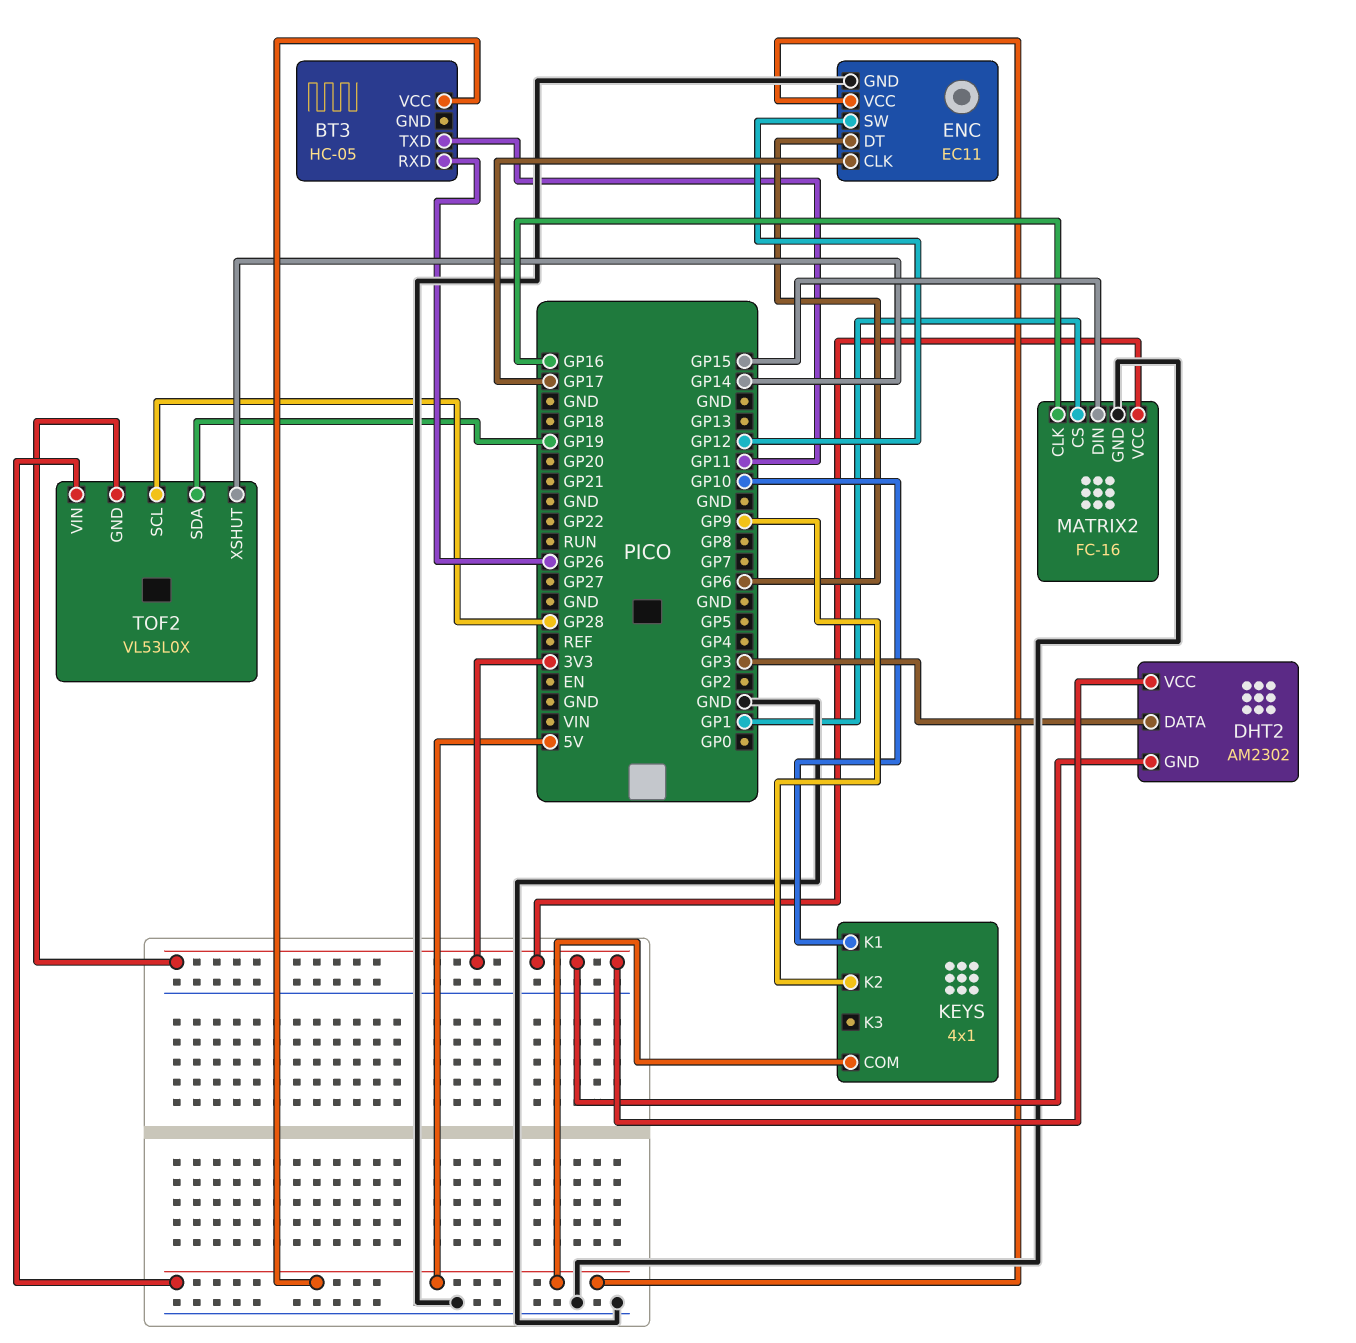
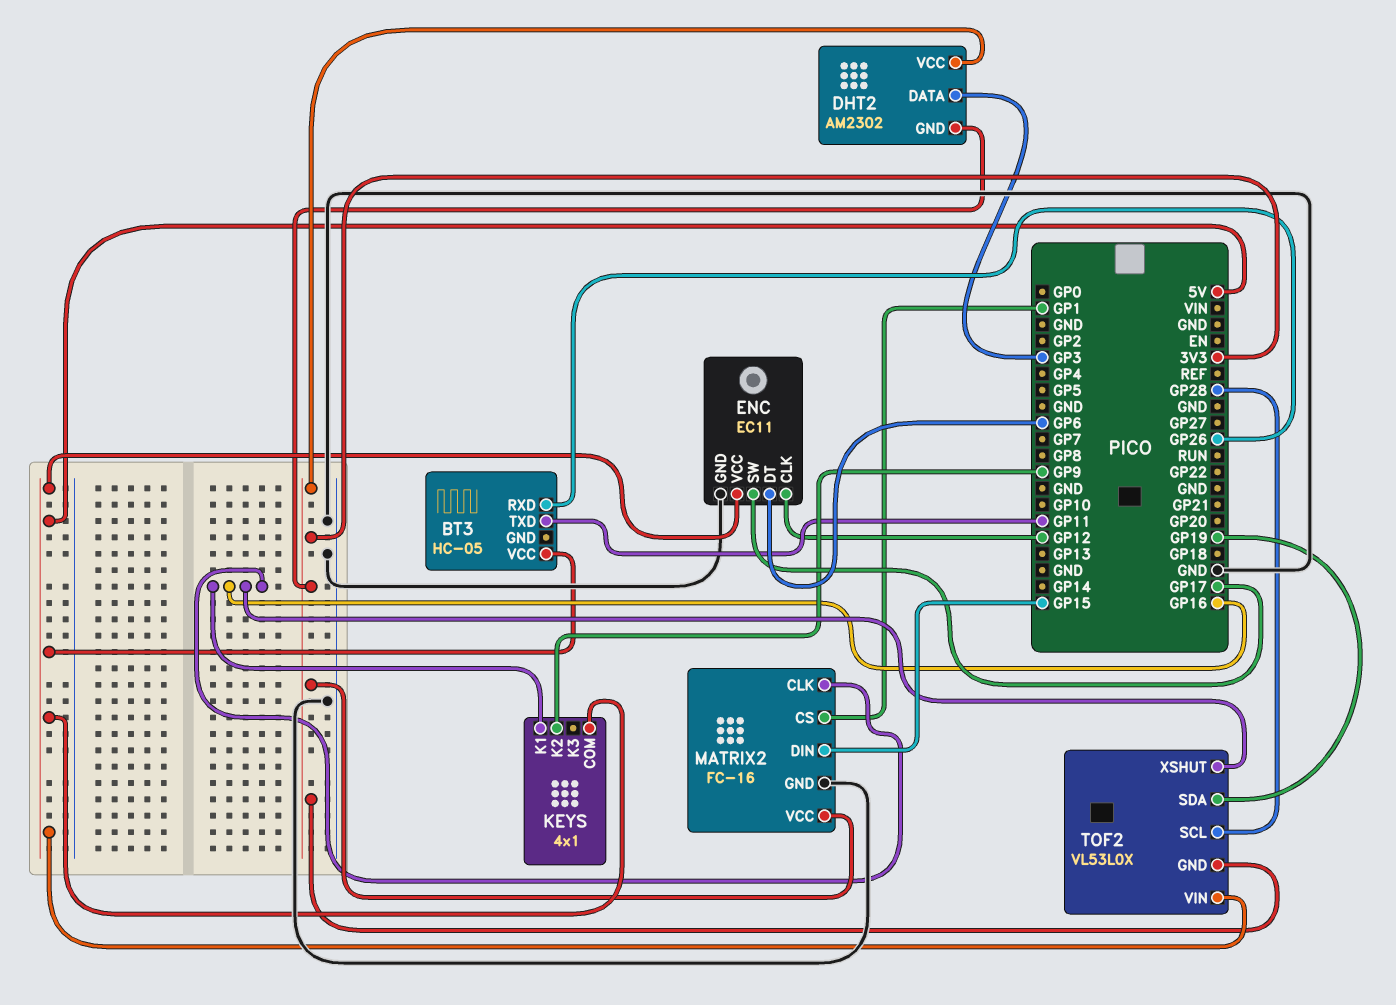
ENC pin CLK: GP17 -> GP12
ENC pin SW: GP12 -> GP17
KEYS pin K1: GP10 -> GP16
TOF2 pin XSHUT: GP14 -> GP16

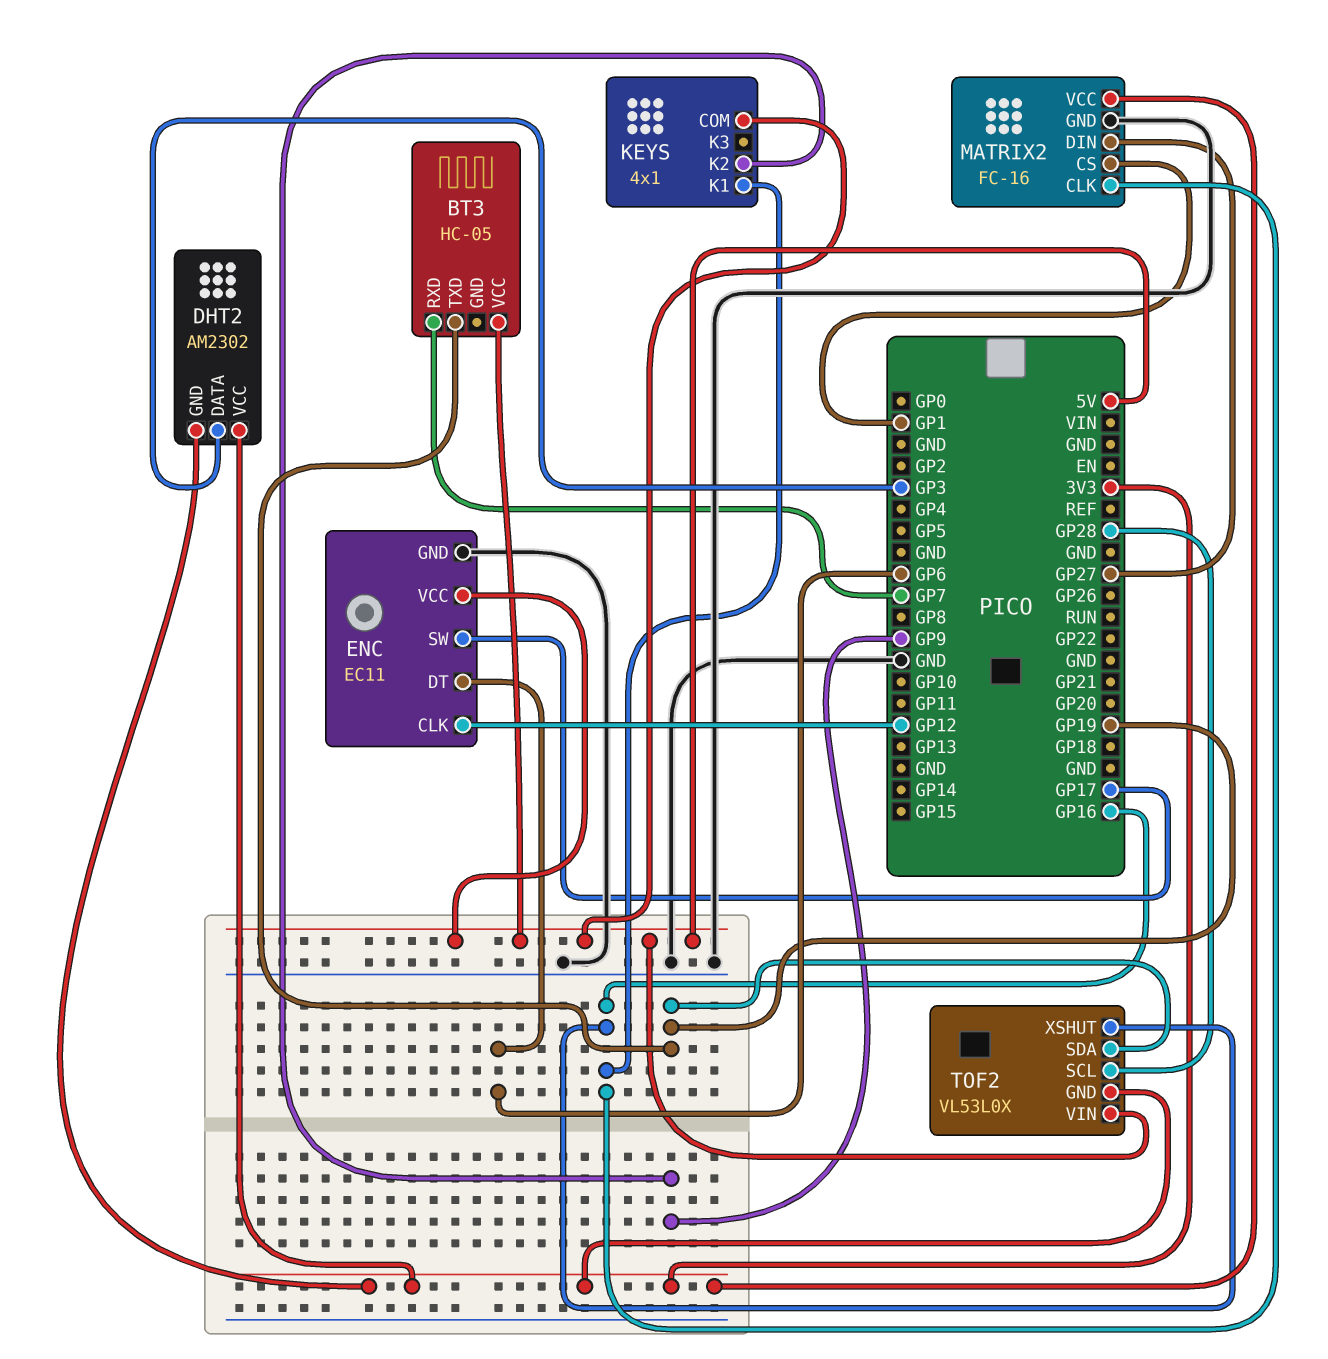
BT3 pin RXD: GP26 -> GP7
BT3 pin TXD: GP11 -> GP19
MATRIX2 pin DIN: GP15 -> GP27

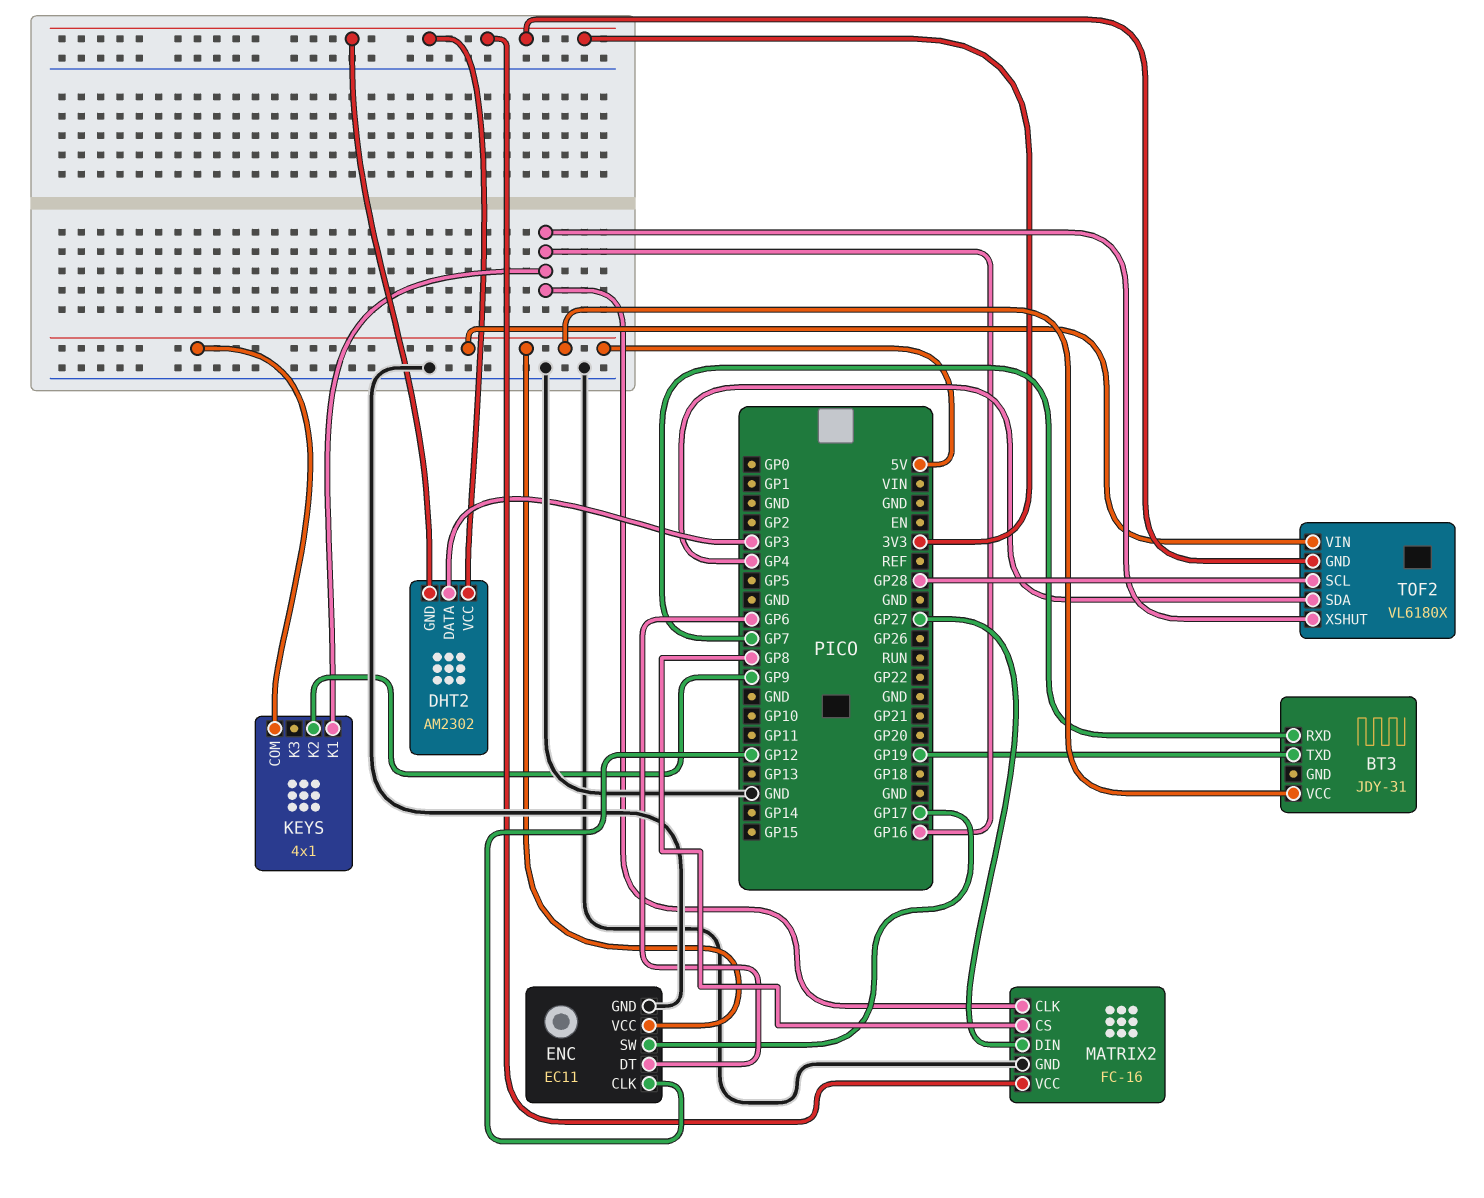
BT3: HC-05 -> JDY-31
MATRIX2 pin CS: GP1 -> GP8
TOF2: VL53L0X -> VL6180X
TOF2 pin SDA: GP19 -> GP4

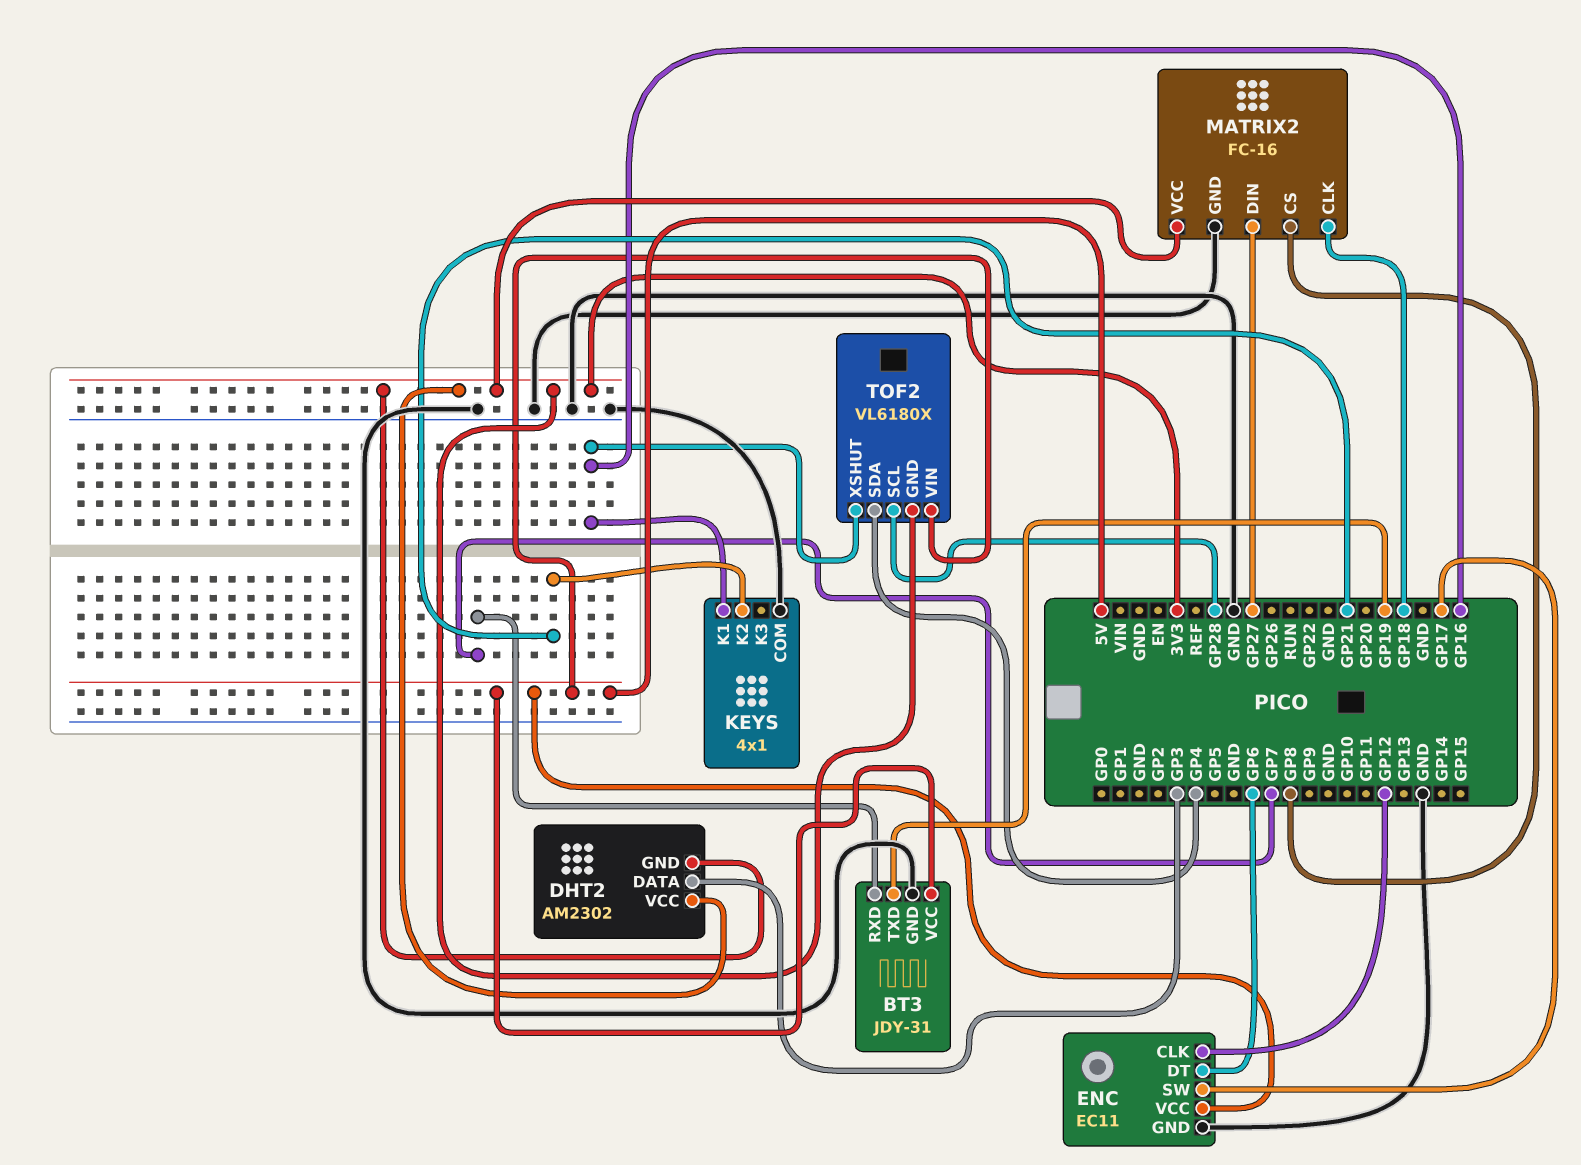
BT3 pin GND: none -> GND
KEYS pin COM: 5V -> GND
KEYS pin K2: GP9 -> GP21
MATRIX2 pin CLK: GP16 -> GP18

